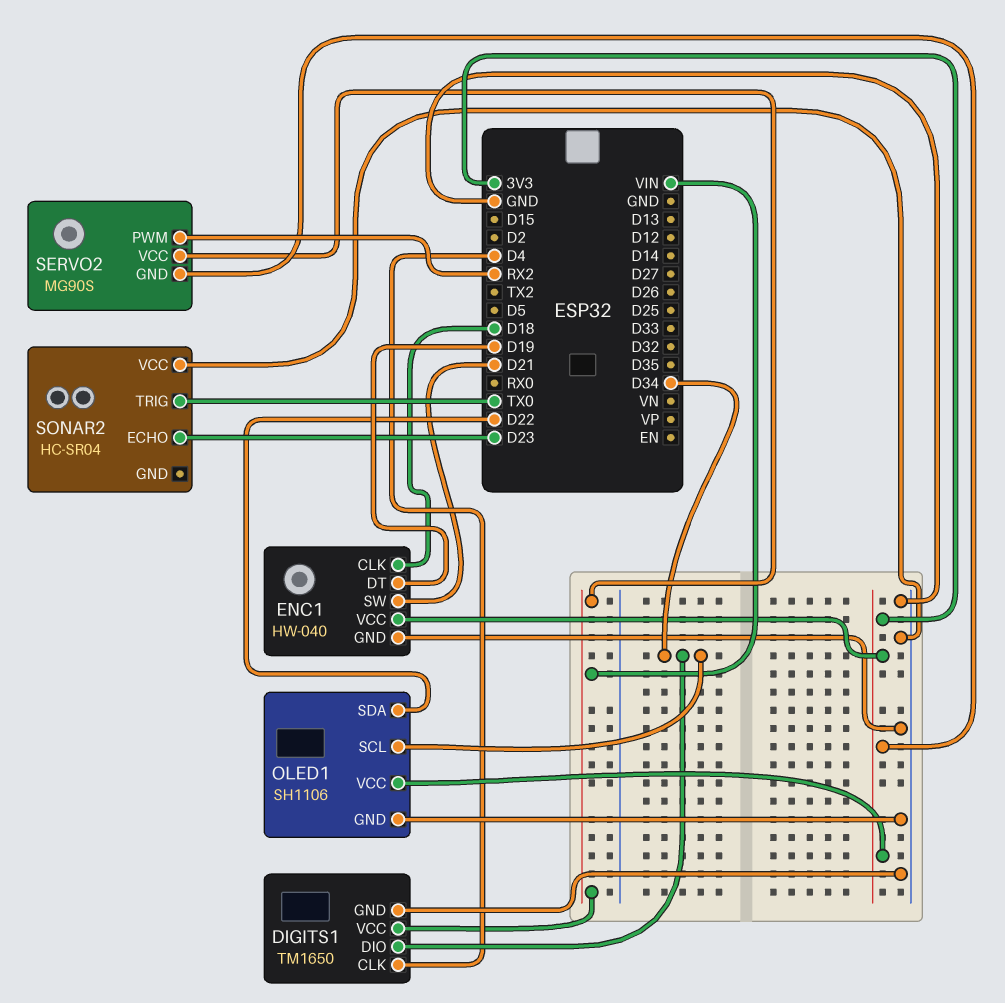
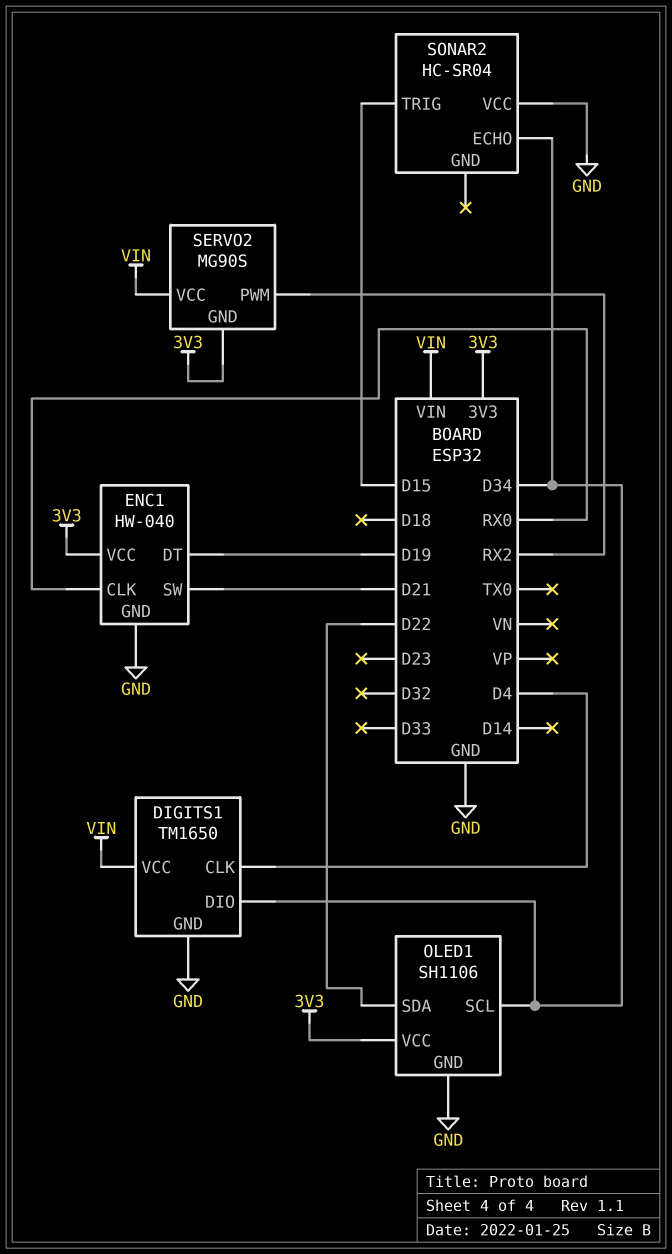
ENC1 pin CLK: D18 -> RX0
SONAR2 pin ECHO: D23 -> D34
SONAR2 pin TRIG: TX0 -> D15

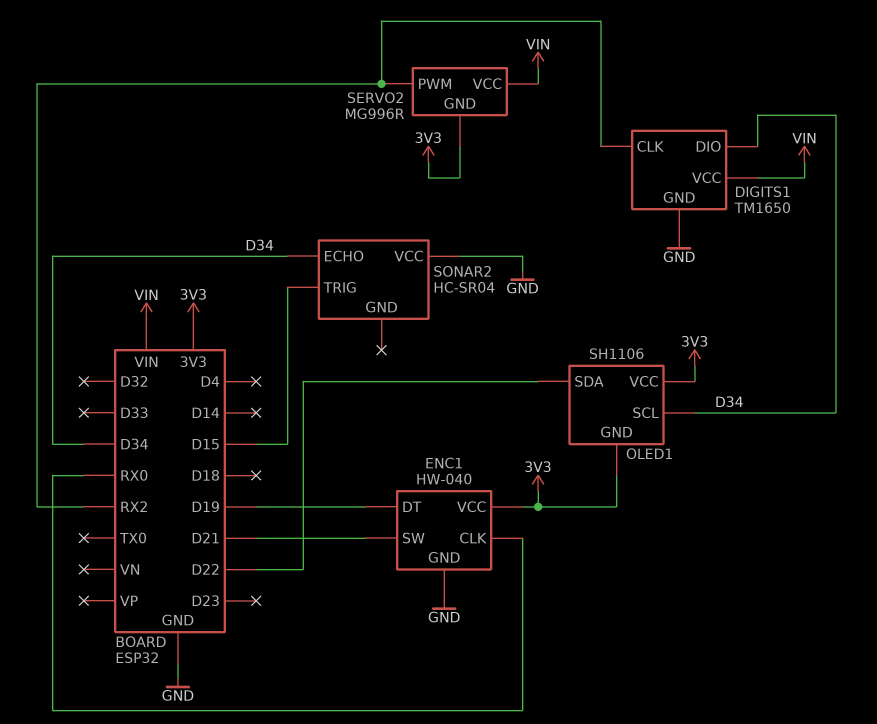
DIGITS1 pin CLK: D4 -> RX2
OLED1 pin GND: GND -> 3V3
SERVO2: MG90S -> MG996R

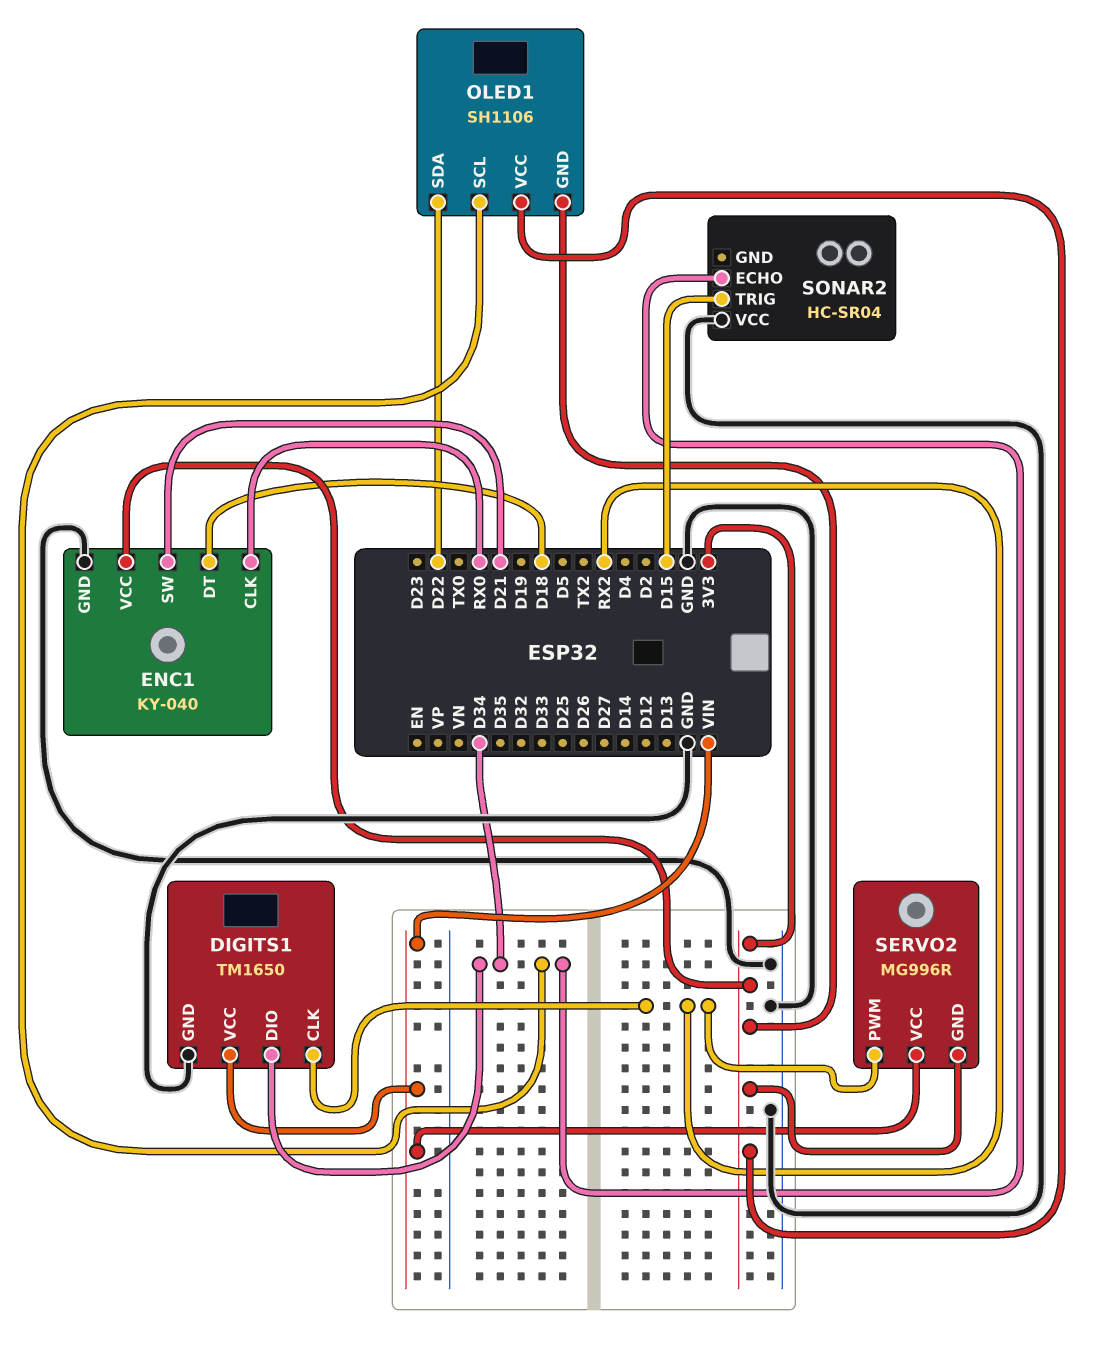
ENC1: HW-040 -> KY-040
ENC1 pin DT: D19 -> D18

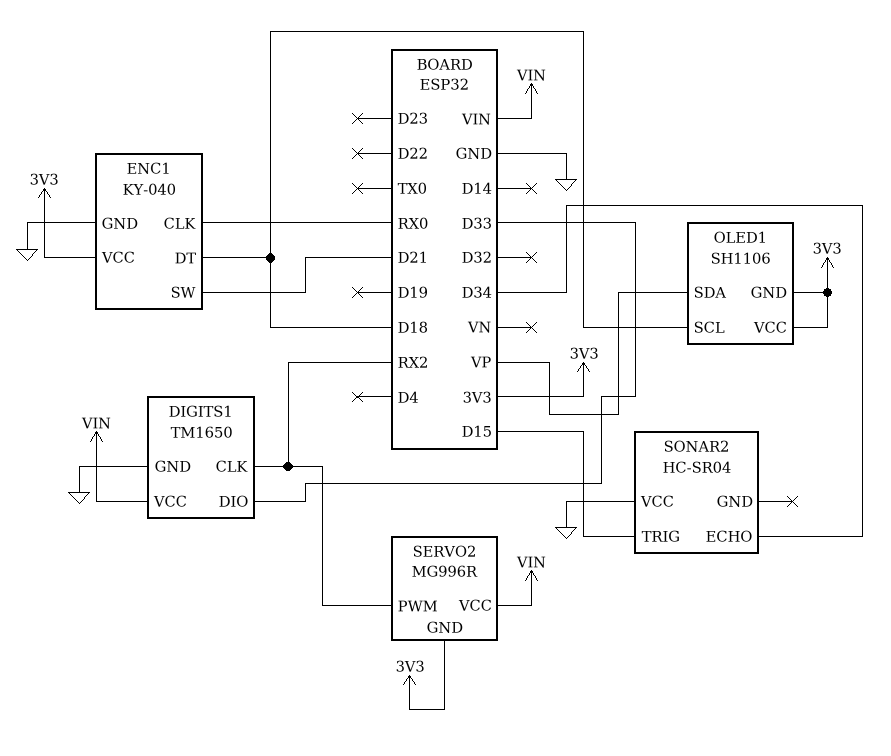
DIGITS1 pin DIO: D34 -> D33
OLED1 pin SCL: D34 -> D18
OLED1 pin SDA: D22 -> VP

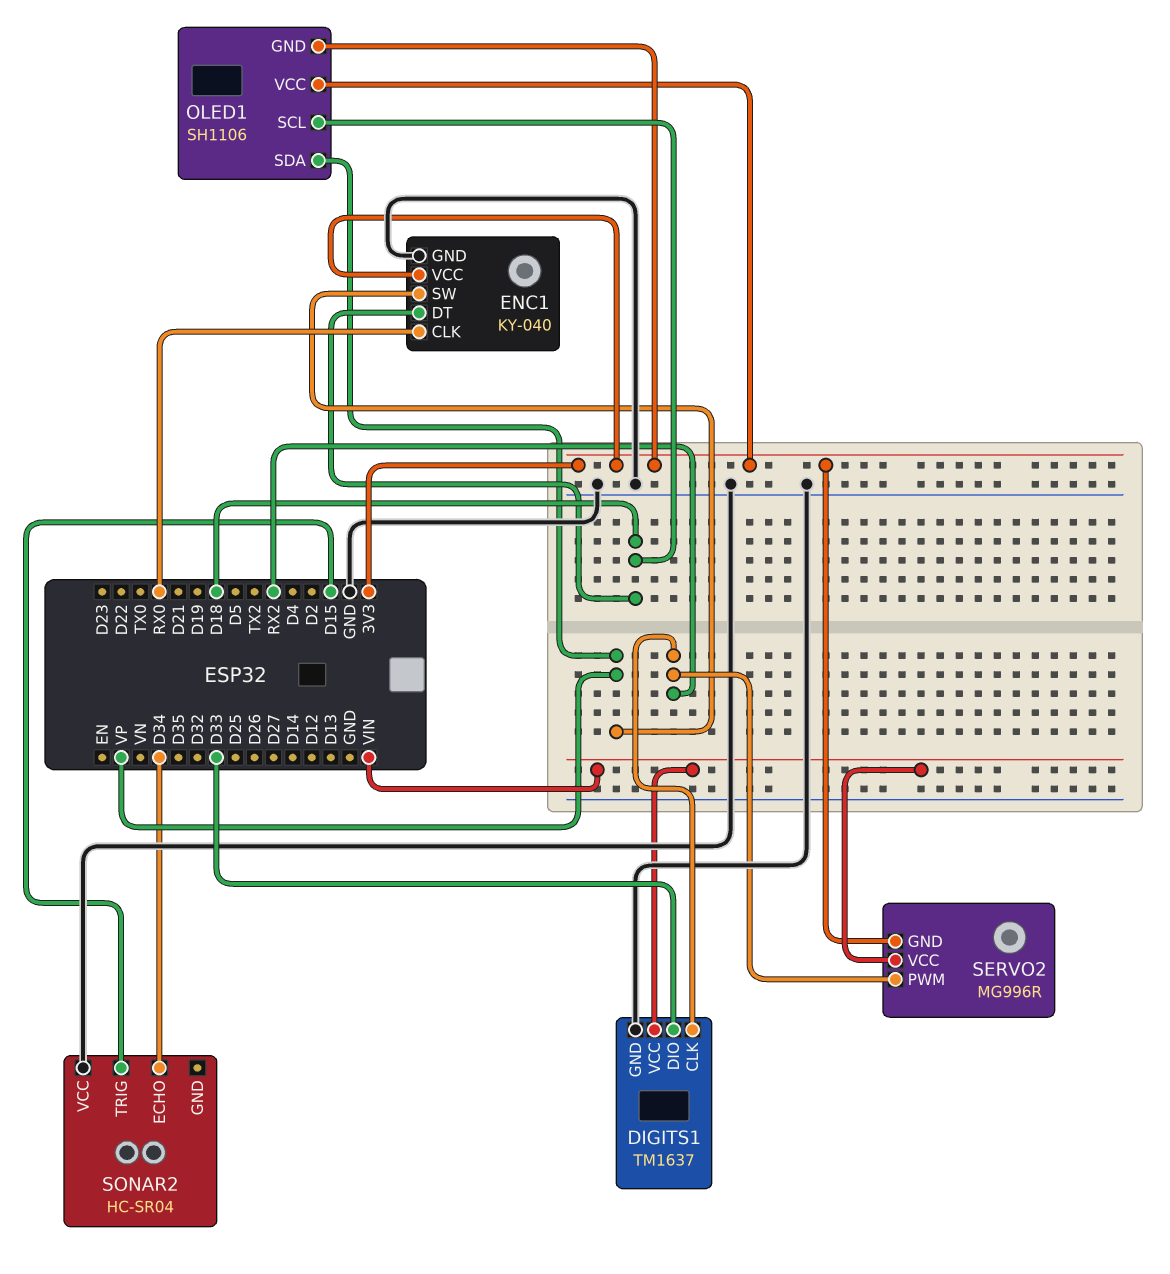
DIGITS1: TM1650 -> TM1637
ENC1 pin SW: D21 -> VP

